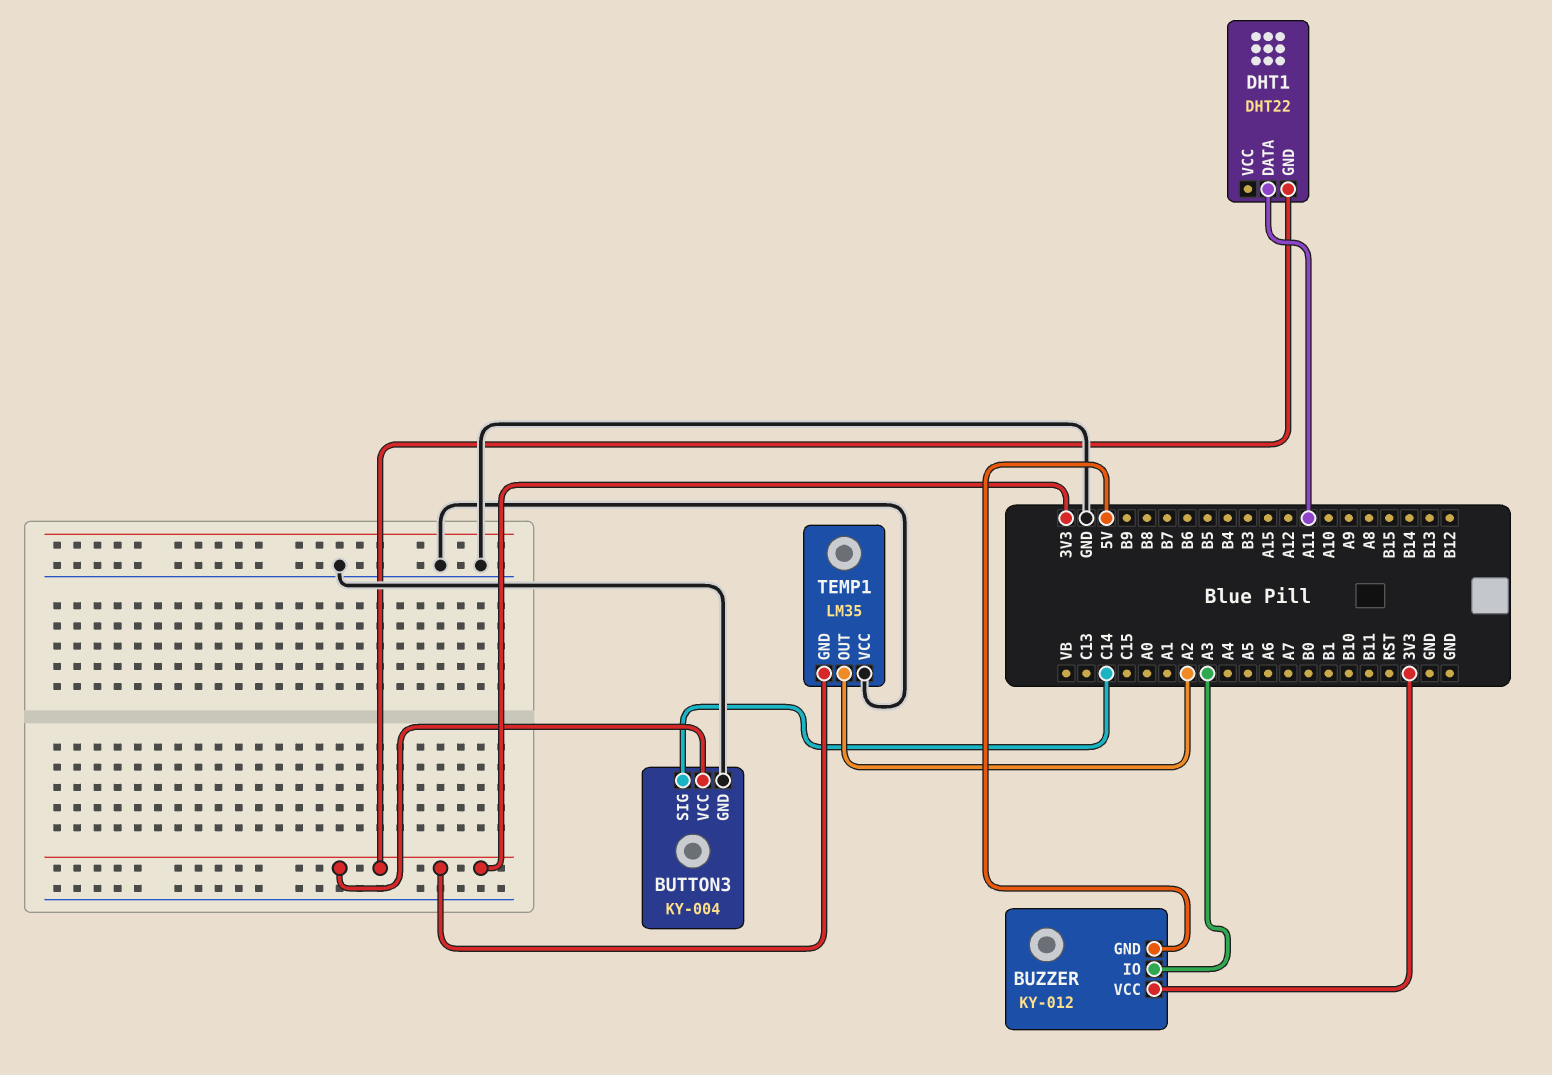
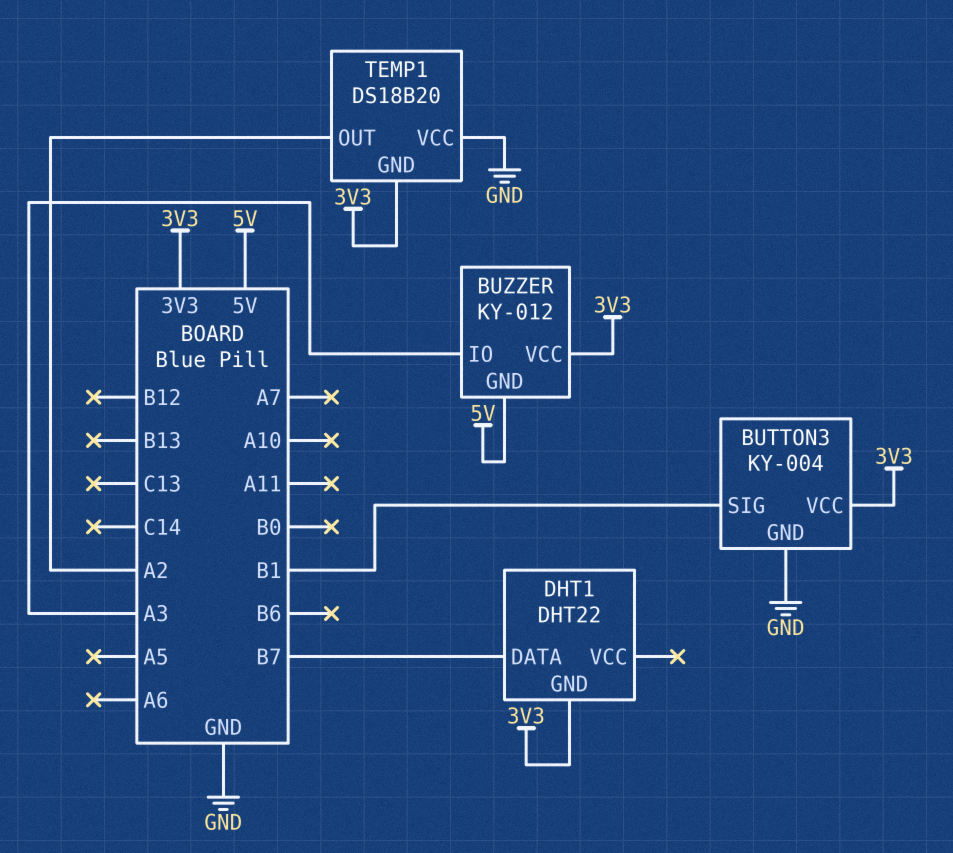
BUTTON3 pin SIG: C14 -> B1
DHT1 pin DATA: A11 -> B7
TEMP1: LM35 -> DS18B20

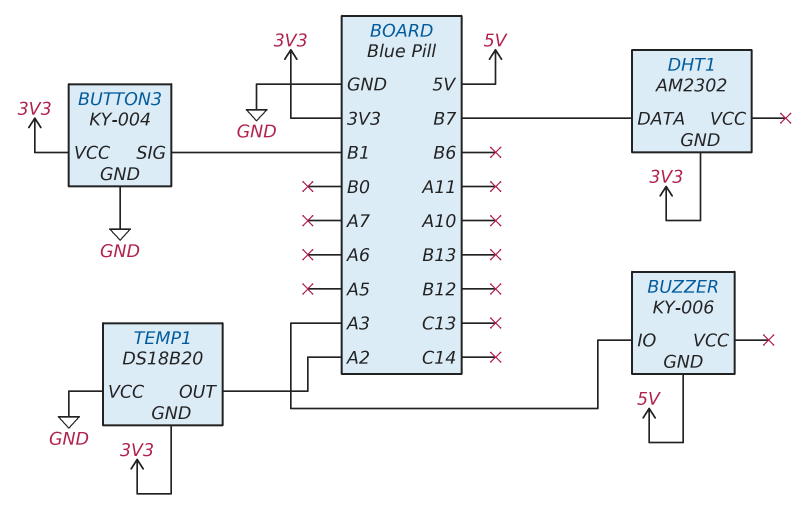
BUZZER: KY-012 -> KY-006
BUZZER pin VCC: 3V3 -> none
DHT1: DHT22 -> AM2302

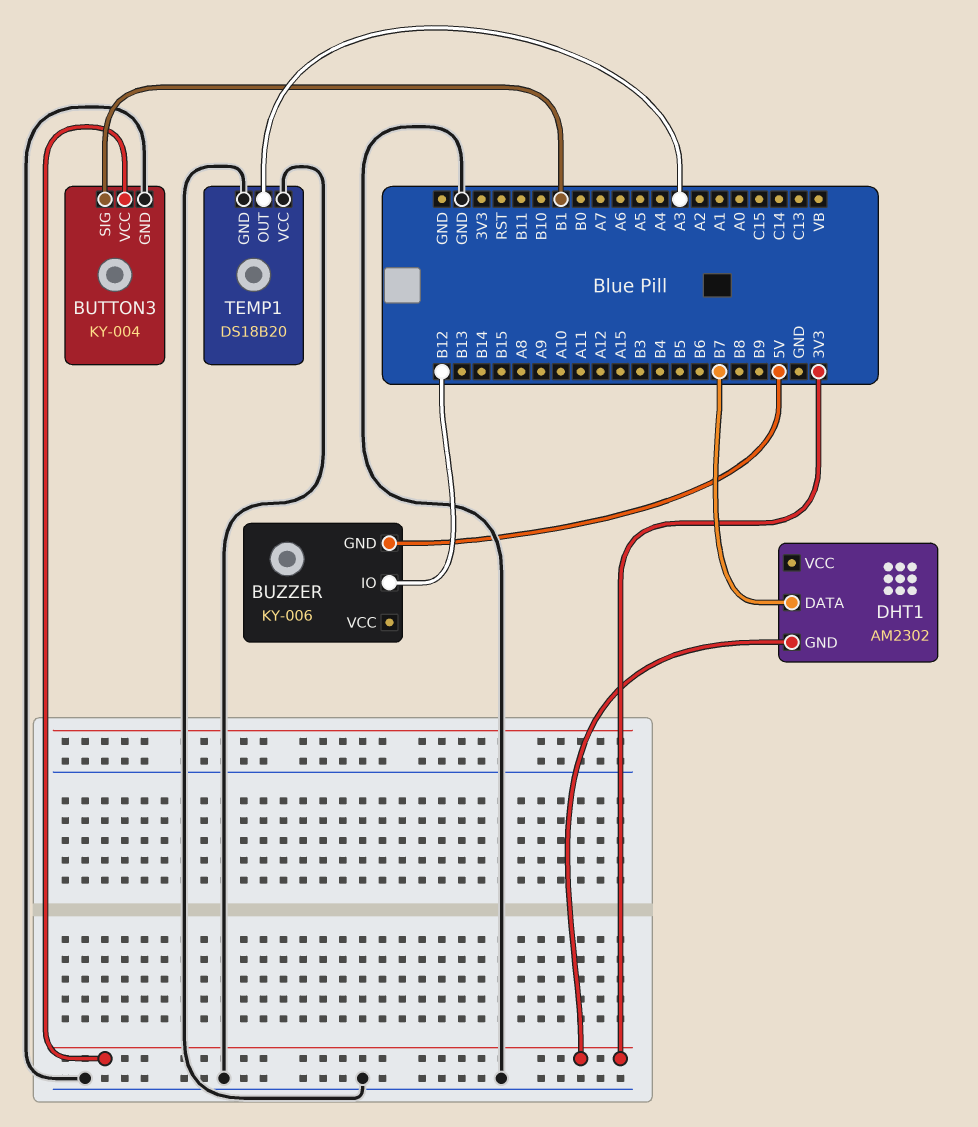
BUZZER pin IO: A3 -> B12
TEMP1 pin GND: 3V3 -> GND
TEMP1 pin OUT: A2 -> A3

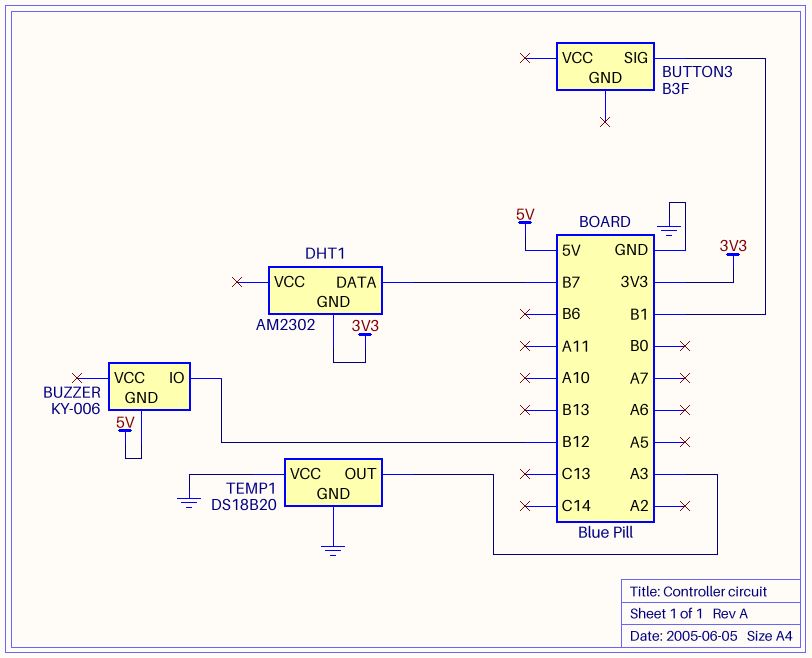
BUTTON3: KY-004 -> B3F
BUTTON3 pin GND: GND -> none
BUTTON3 pin VCC: 3V3 -> none

